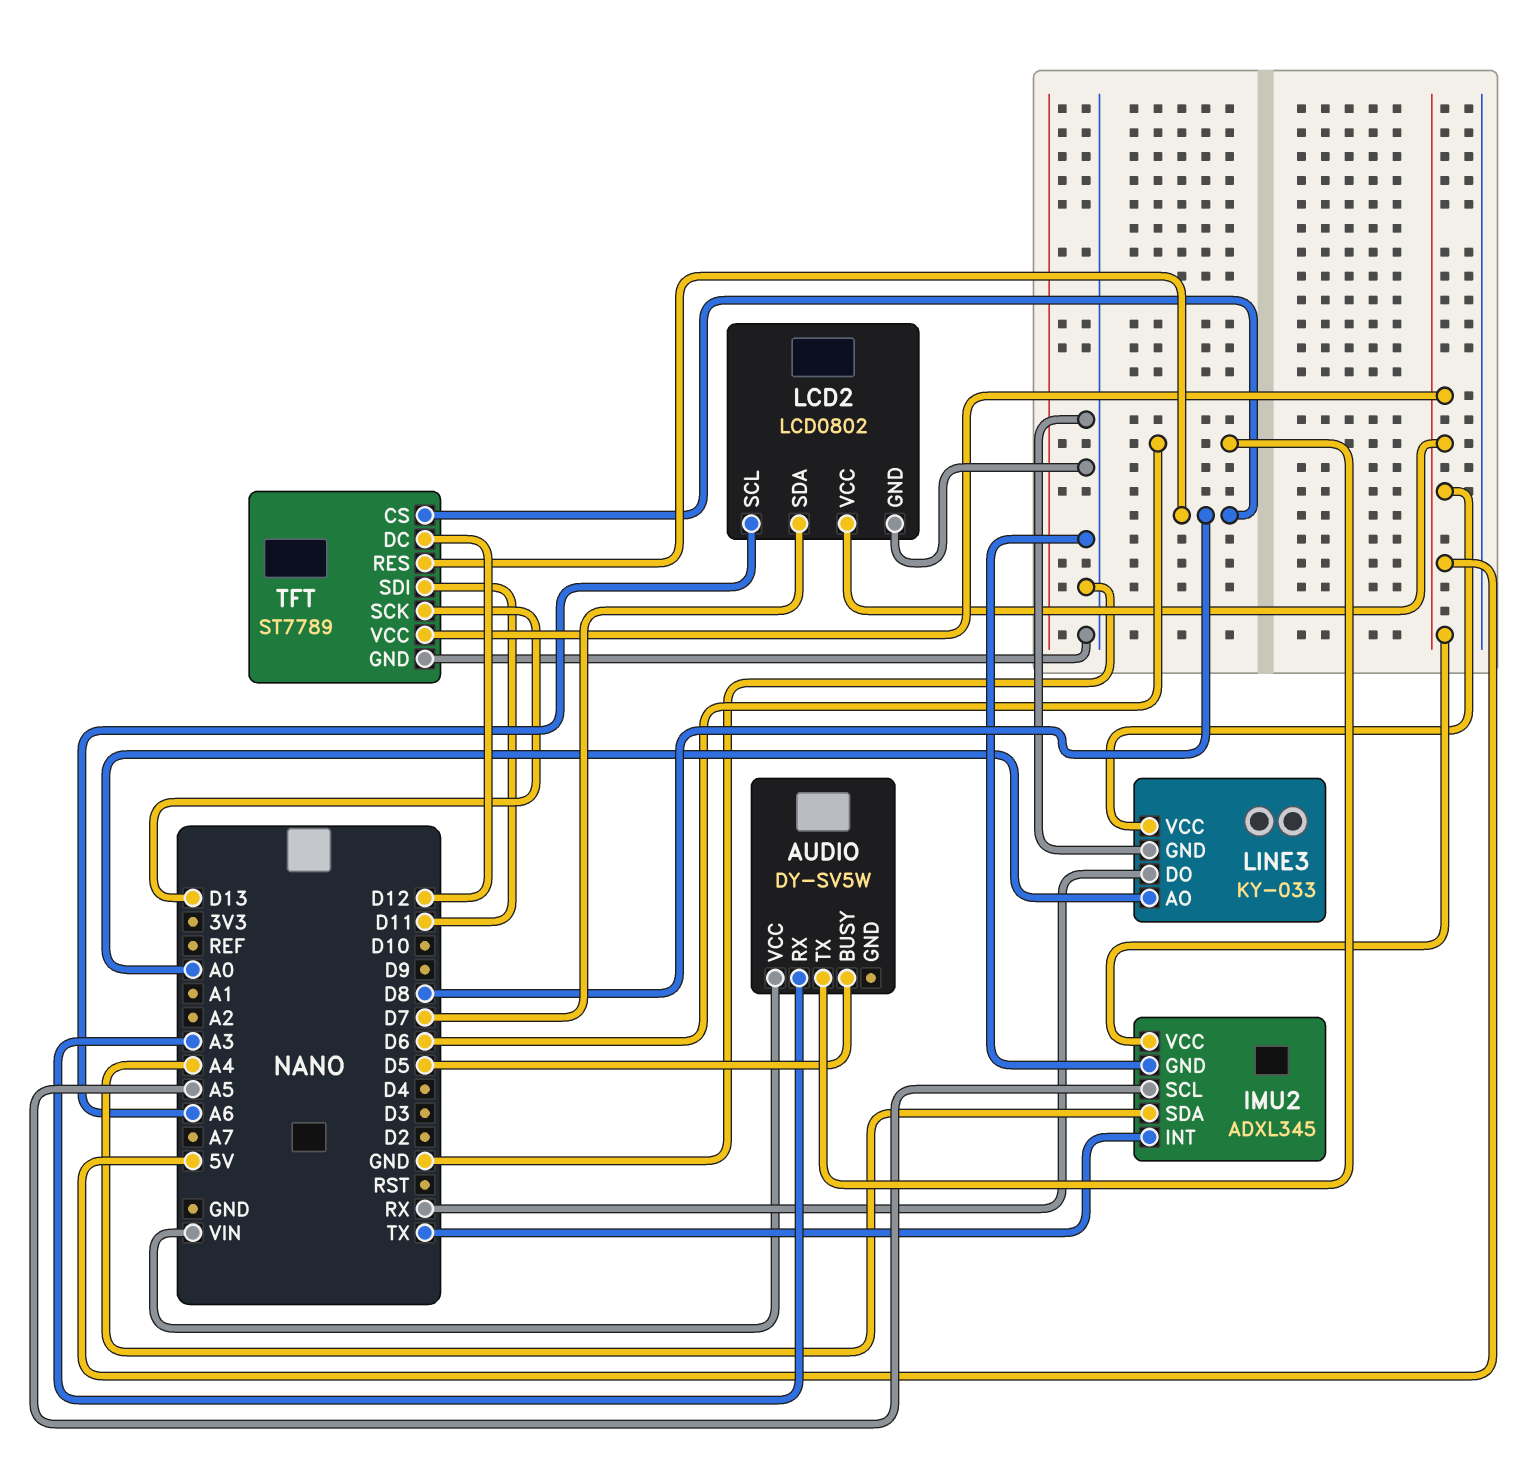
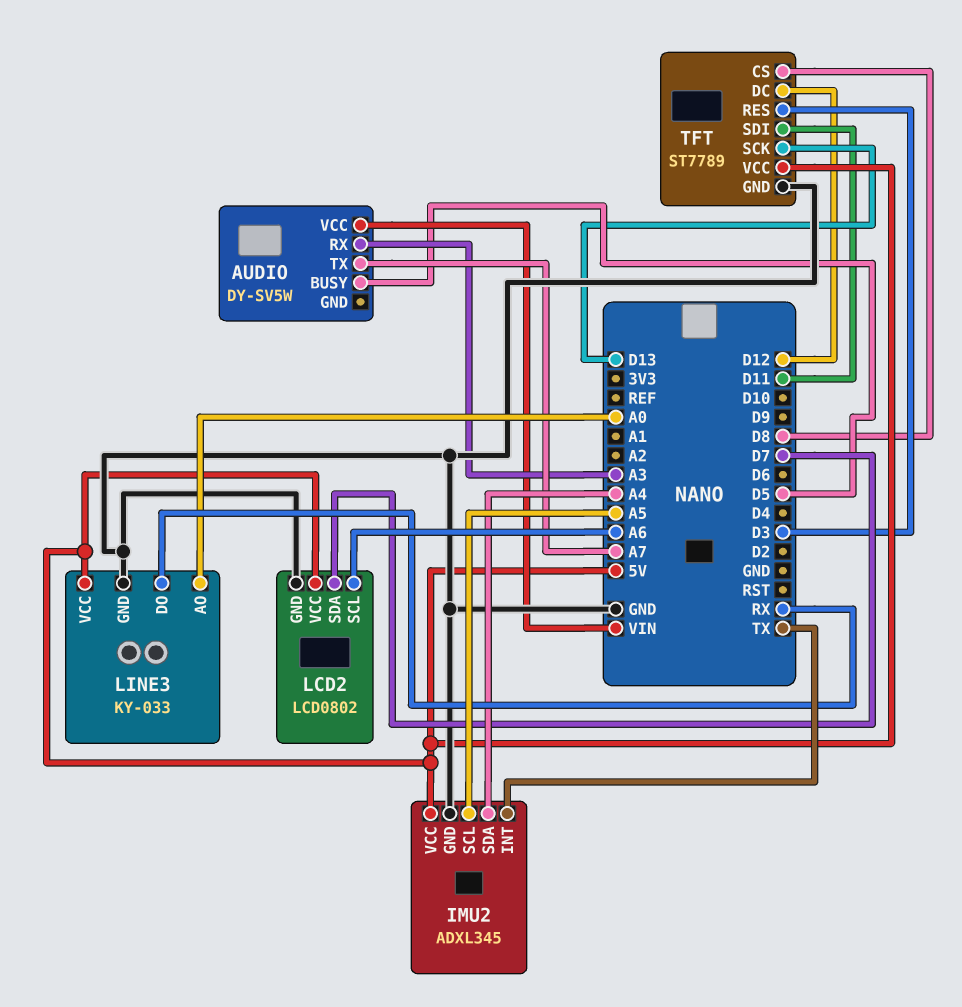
AUDIO pin TX: D6 -> A7
TFT pin RES: D8 -> D3

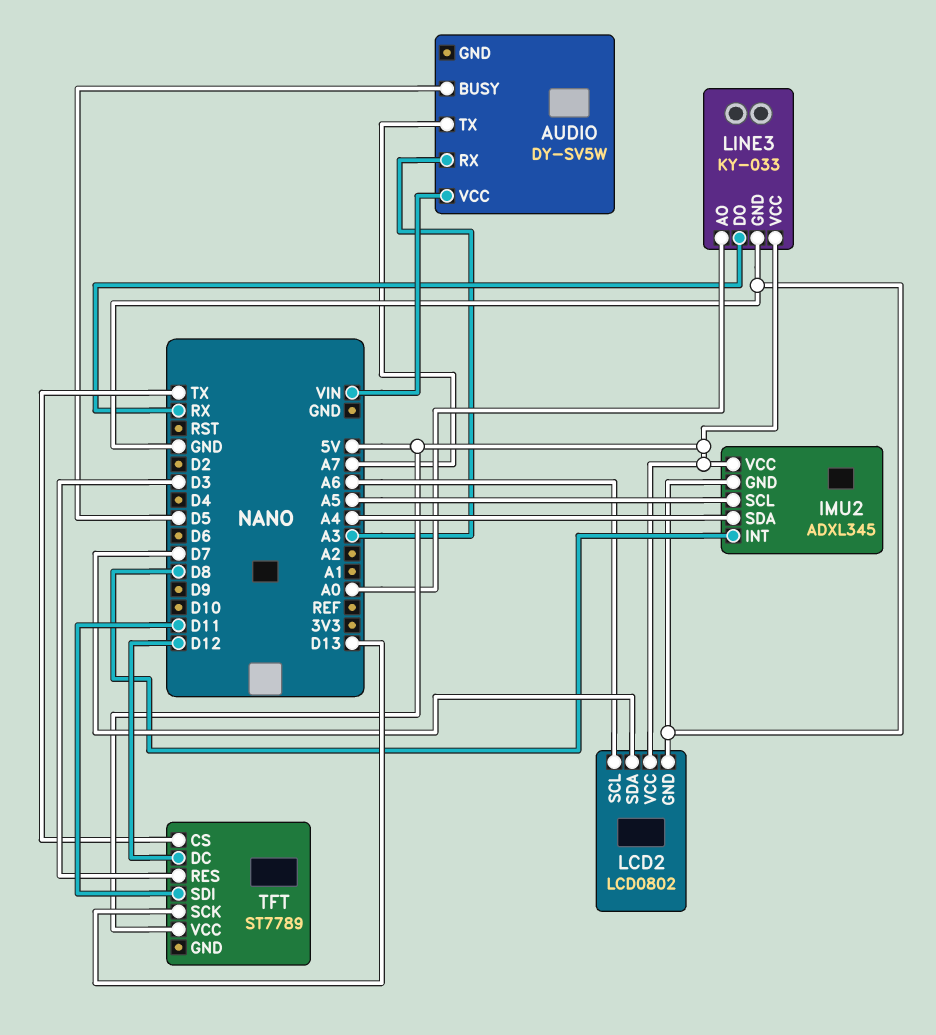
IMU2 pin INT: TX -> D8
TFT pin CS: D8 -> TX
TFT pin GND: GND -> none

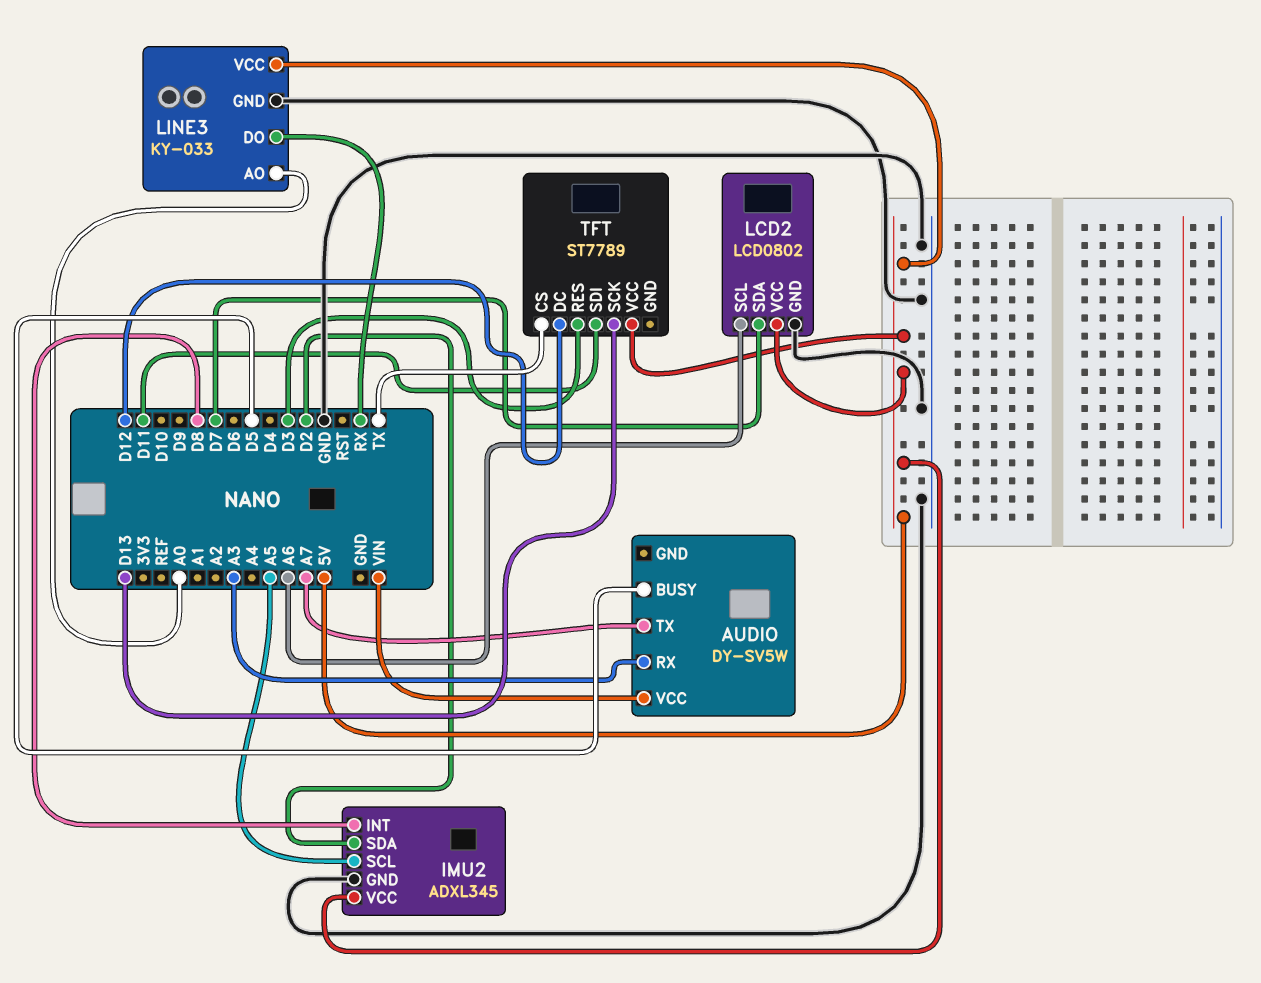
IMU2 pin SDA: A4 -> D2

